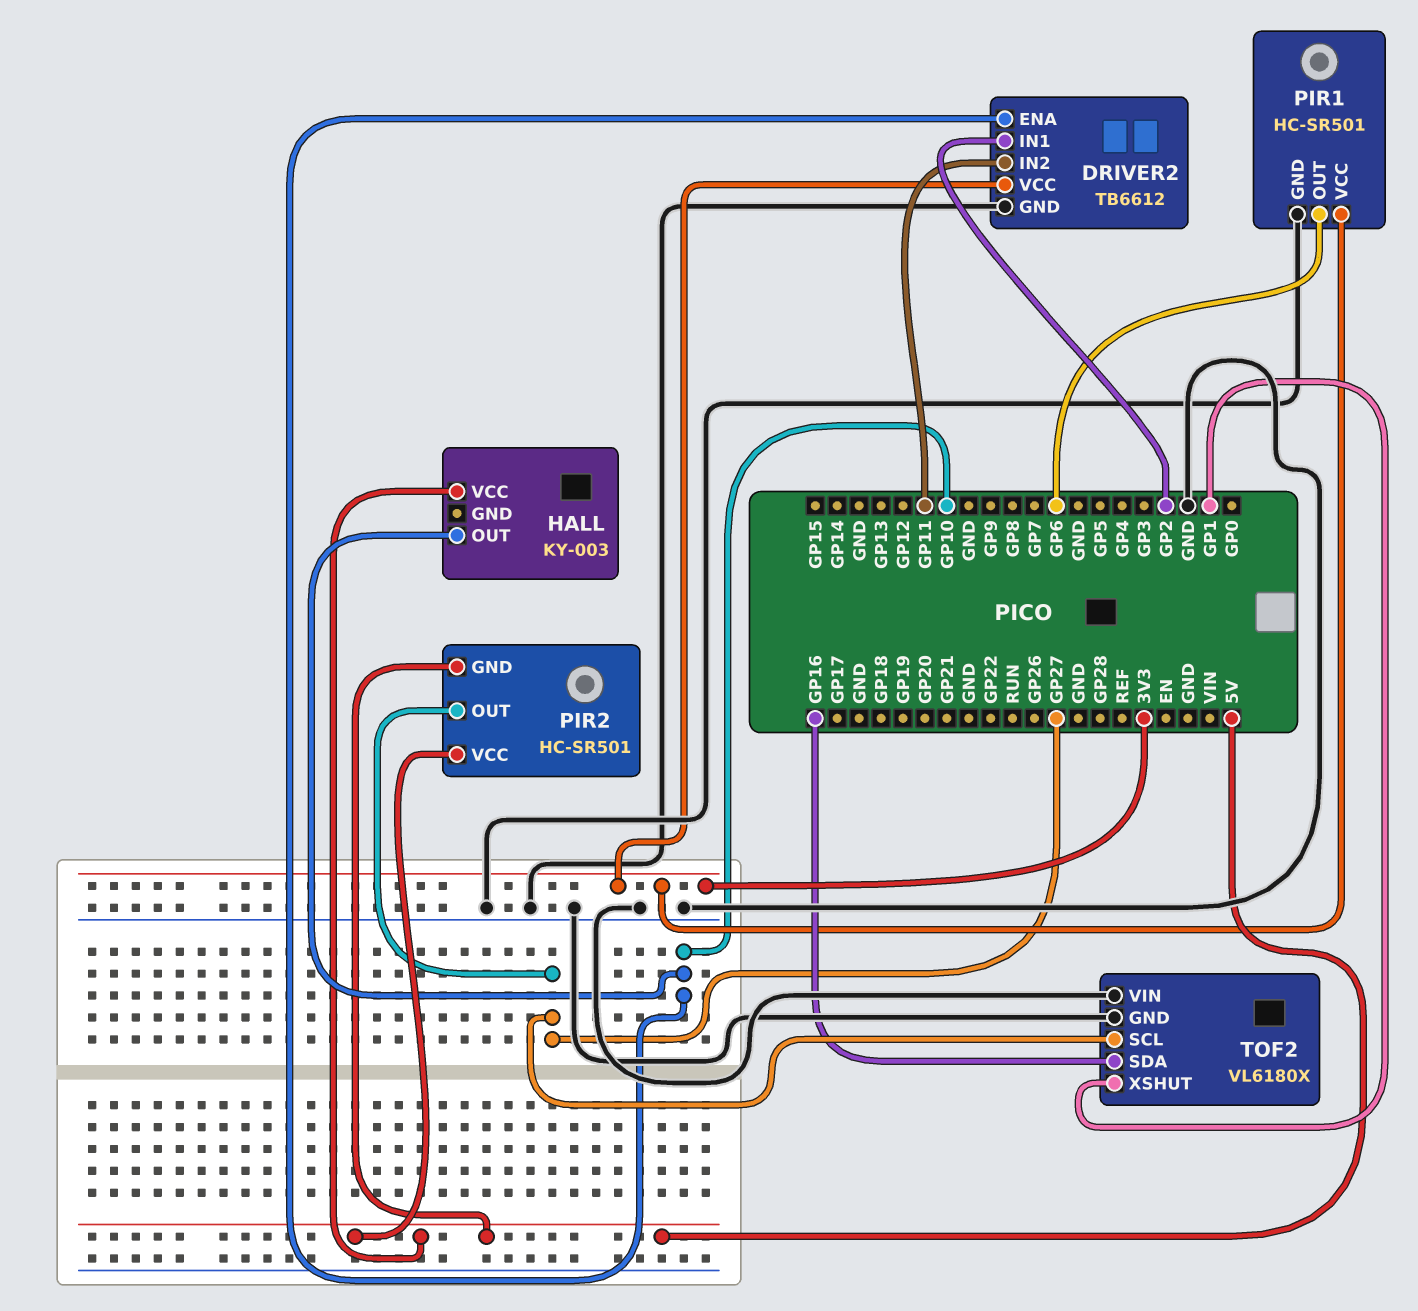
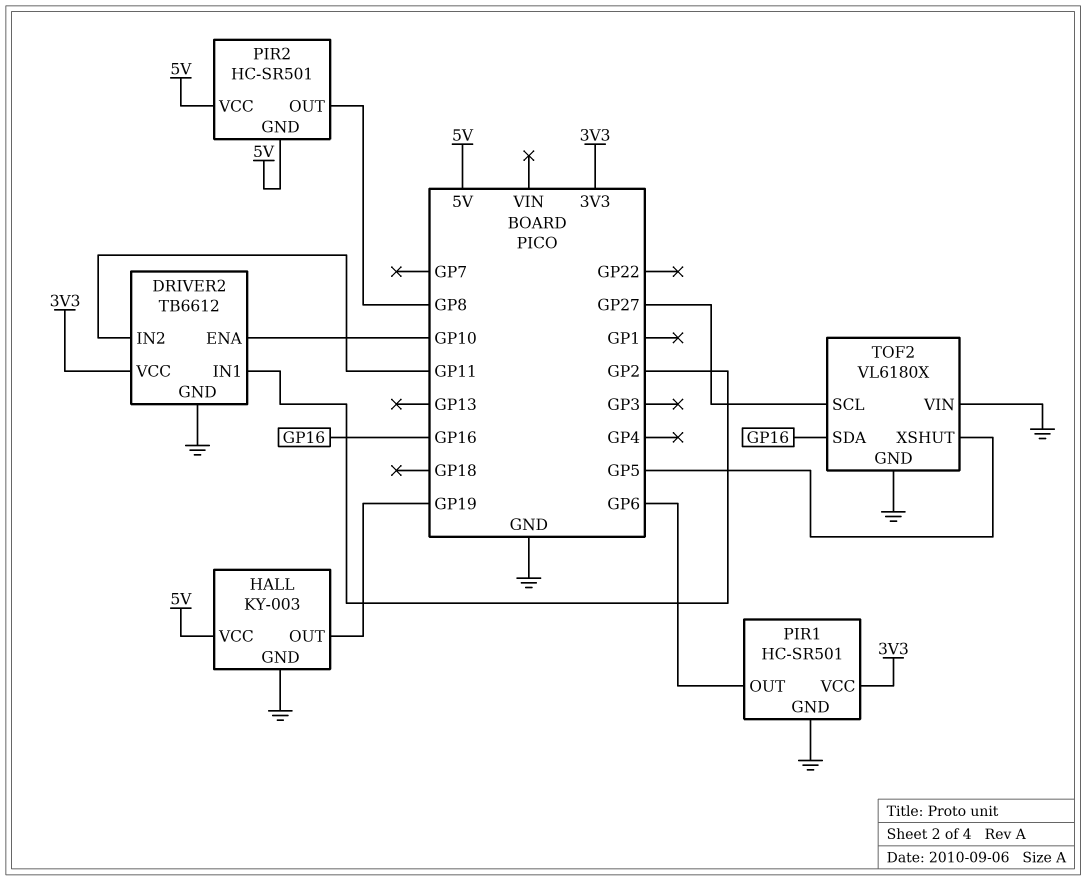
HALL pin GND: none -> GND
HALL pin OUT: GP10 -> GP19
PIR2 pin OUT: GP27 -> GP8
TOF2 pin XSHUT: GP1 -> GP5

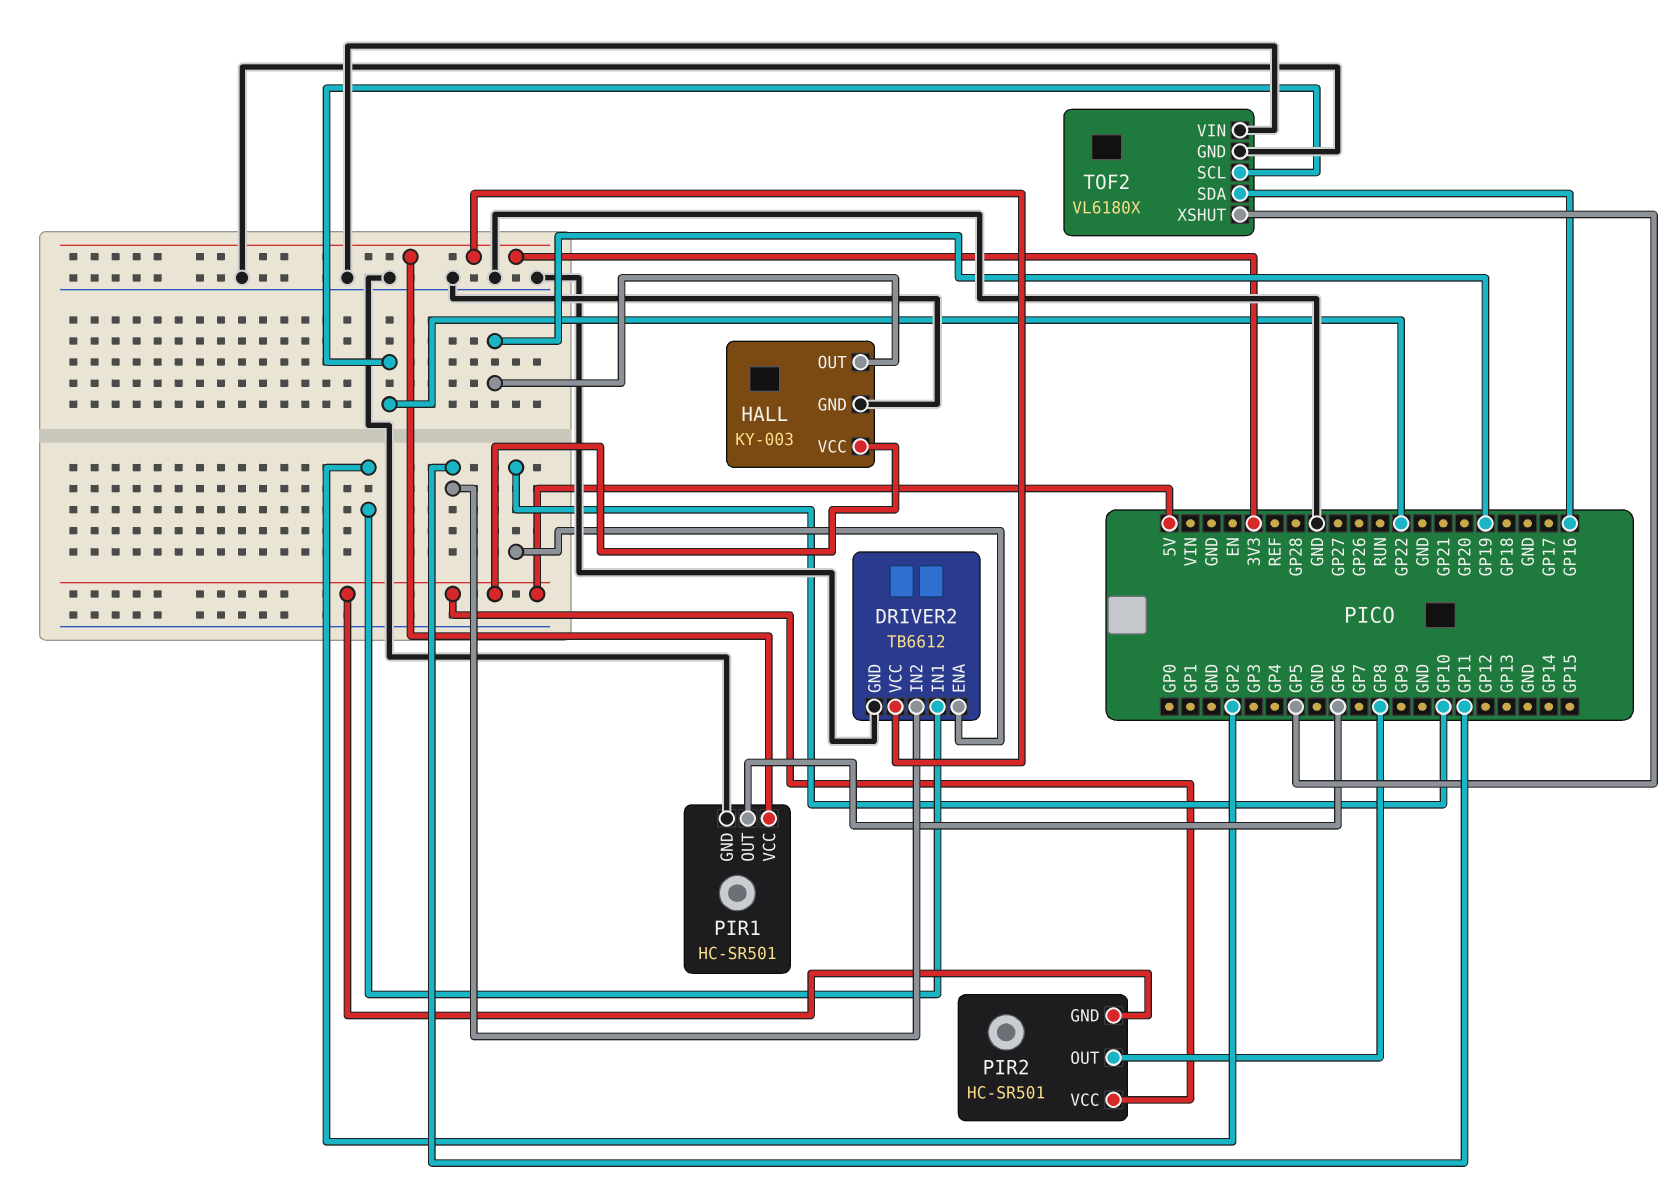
TOF2 pin SCL: GP27 -> GP22

